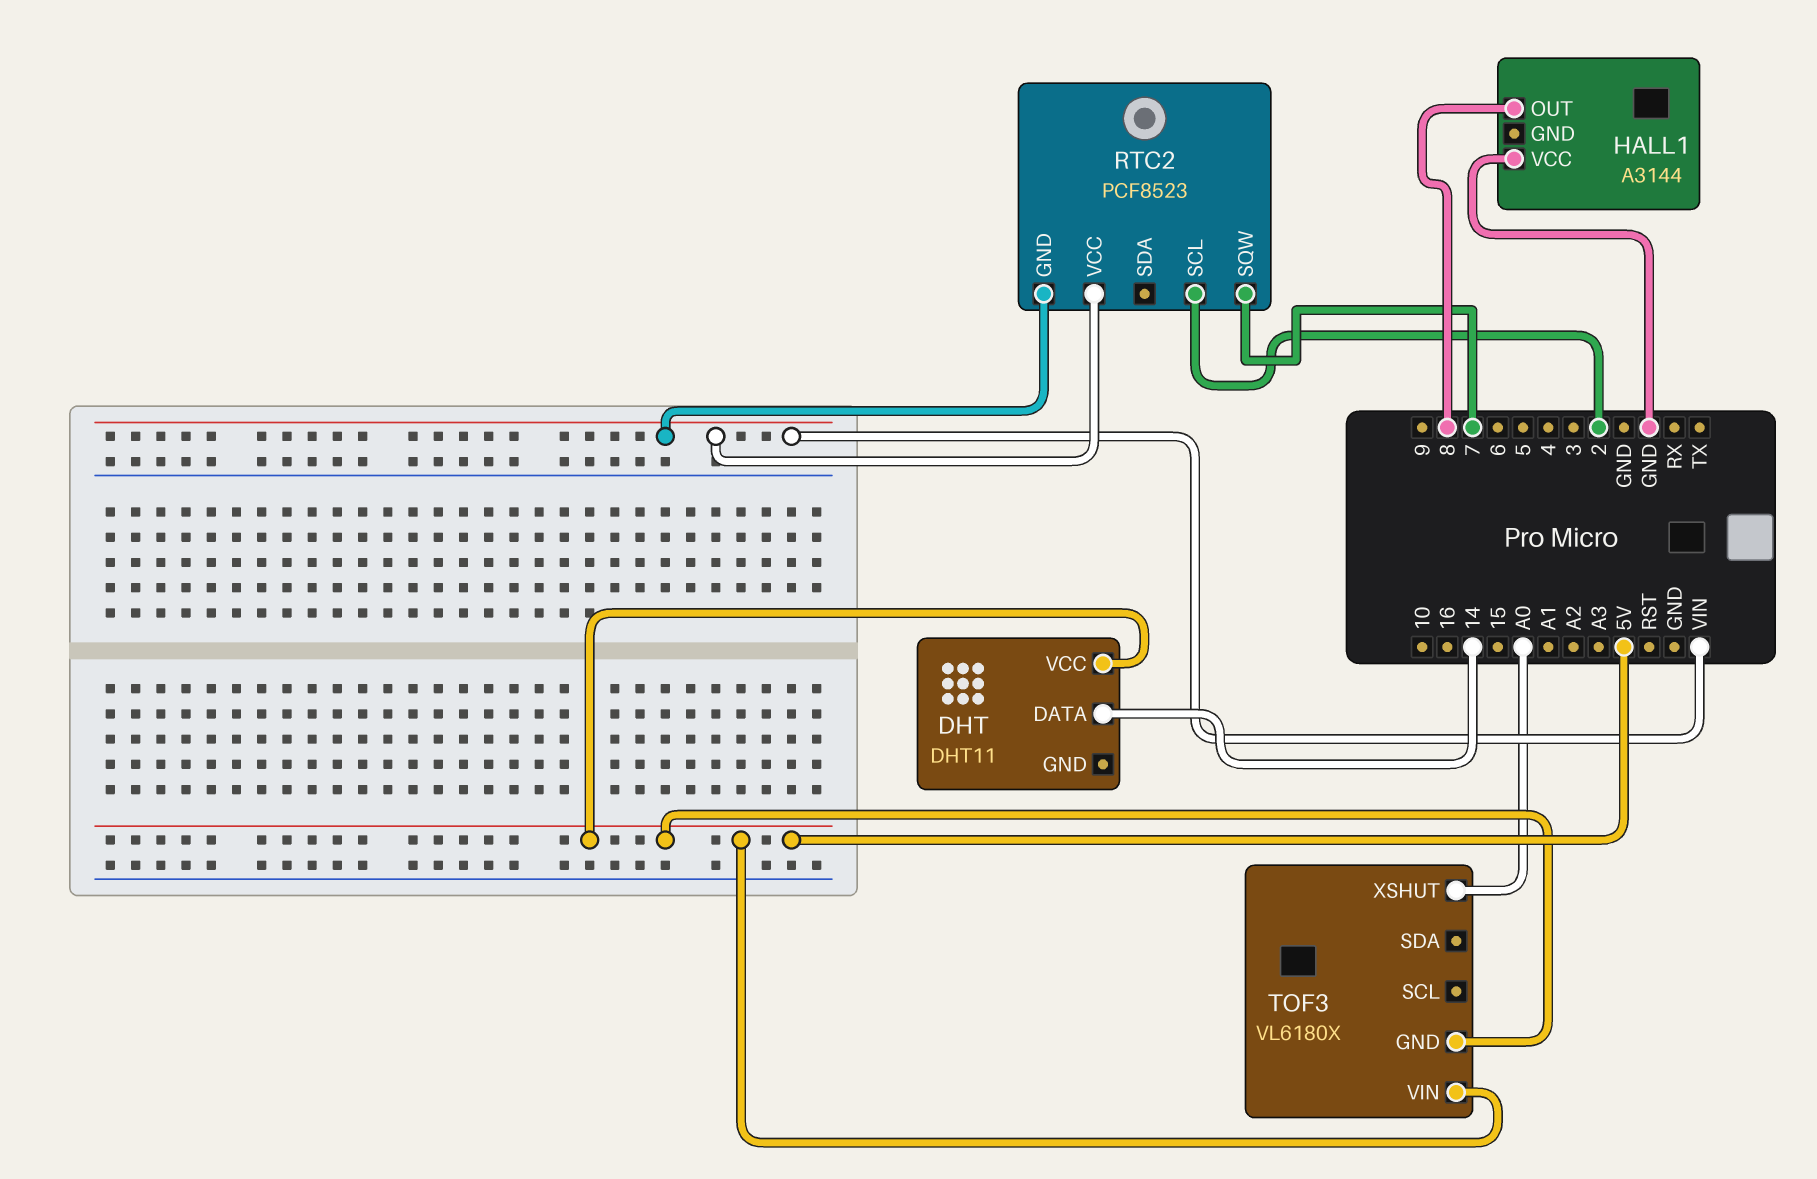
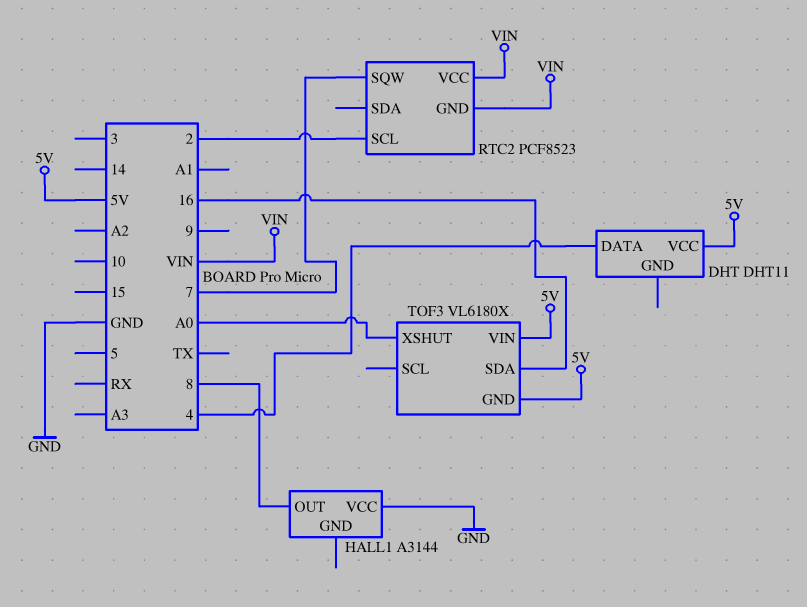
DHT pin DATA: 14 -> 4
TOF3 pin SDA: none -> 16

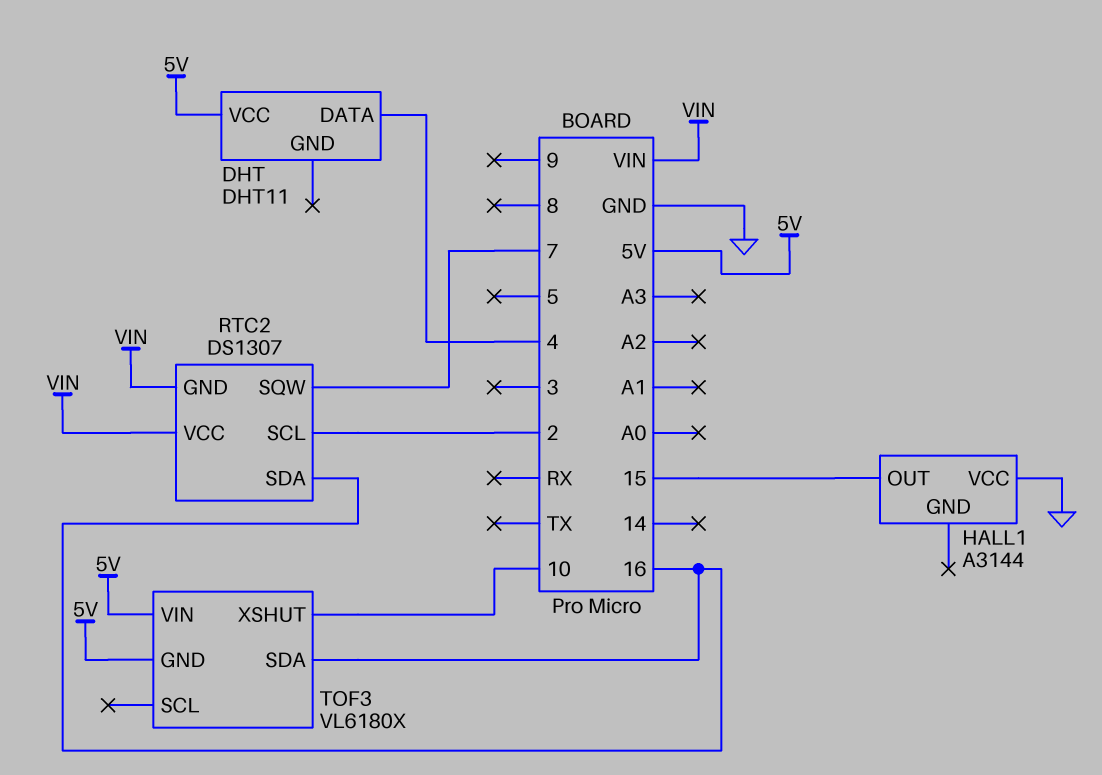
HALL1 pin OUT: 8 -> 15
RTC2: PCF8523 -> DS1307
RTC2 pin SDA: none -> 16
TOF3 pin XSHUT: A0 -> 10

